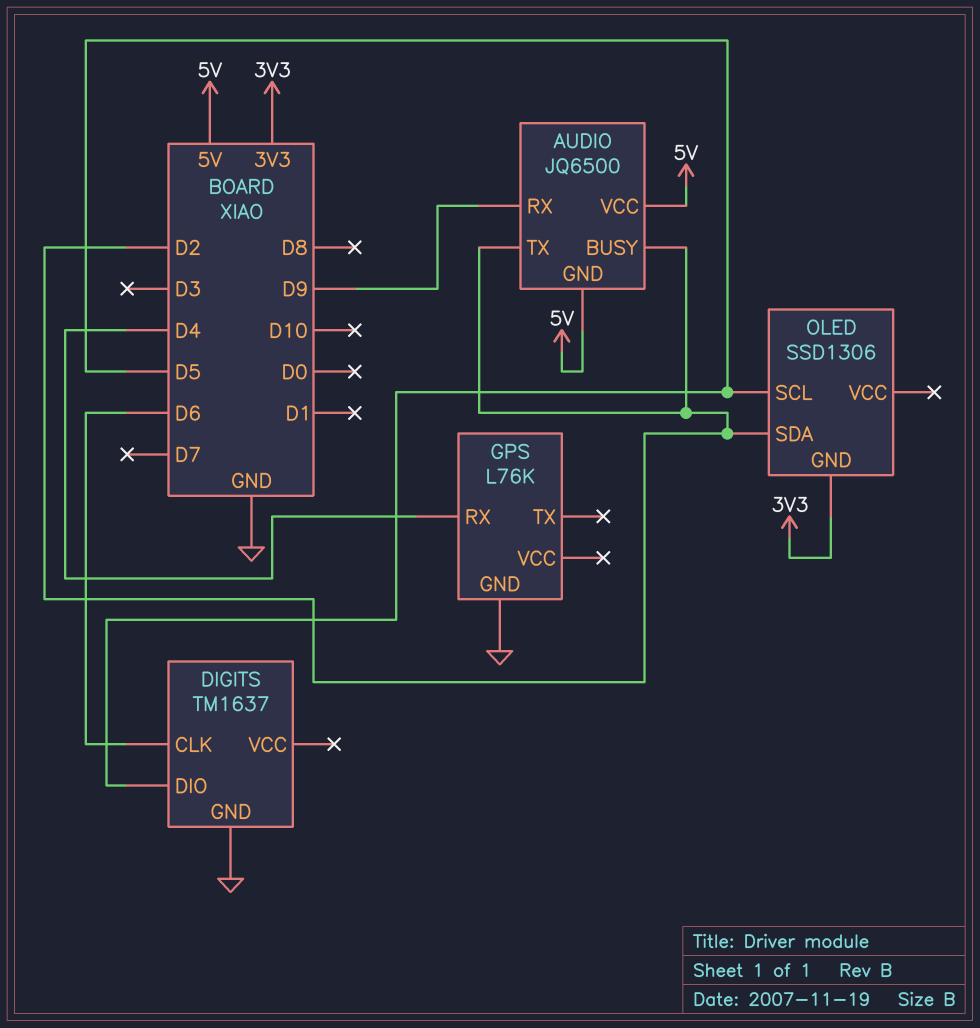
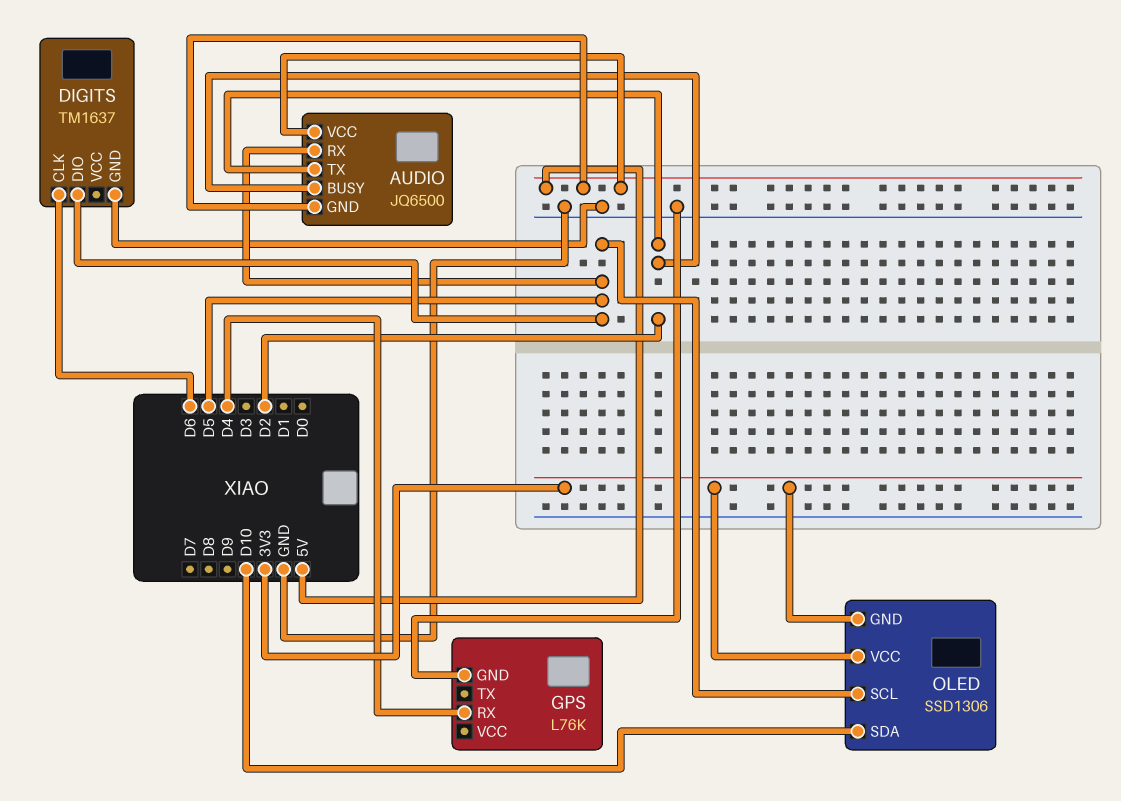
AUDIO pin RX: D9 -> D5
OLED pin SDA: D2 -> D10
OLED pin VCC: none -> 3V3

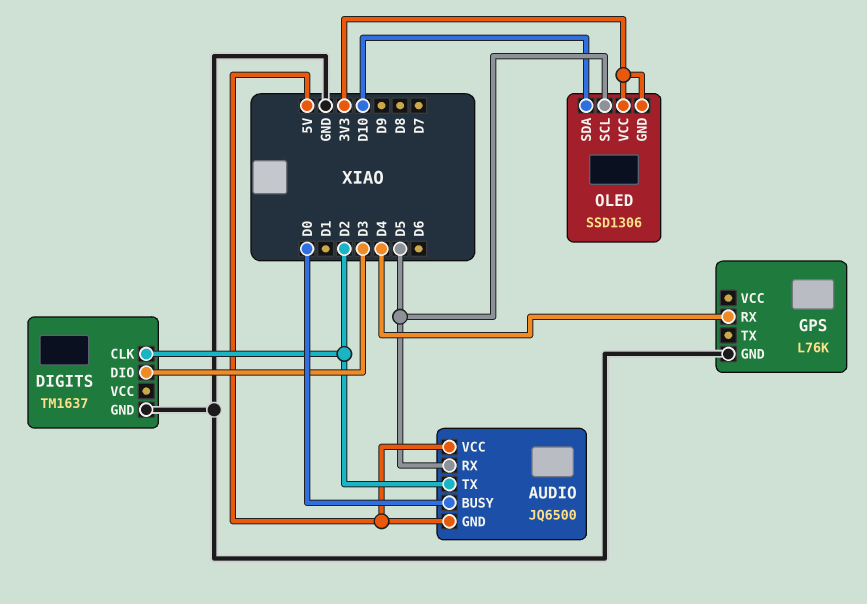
AUDIO pin BUSY: D2 -> D0
DIGITS pin CLK: D6 -> D2
DIGITS pin DIO: D5 -> D3

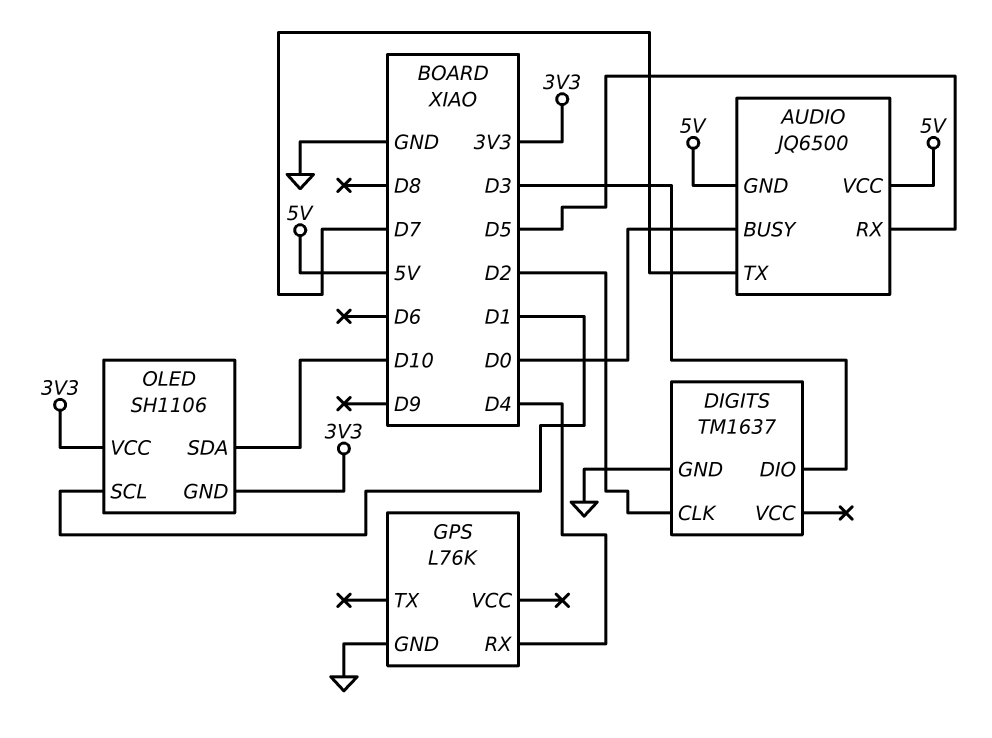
AUDIO pin TX: D2 -> D7
OLED: SSD1306 -> SH1106
OLED pin SCL: D5 -> D1

